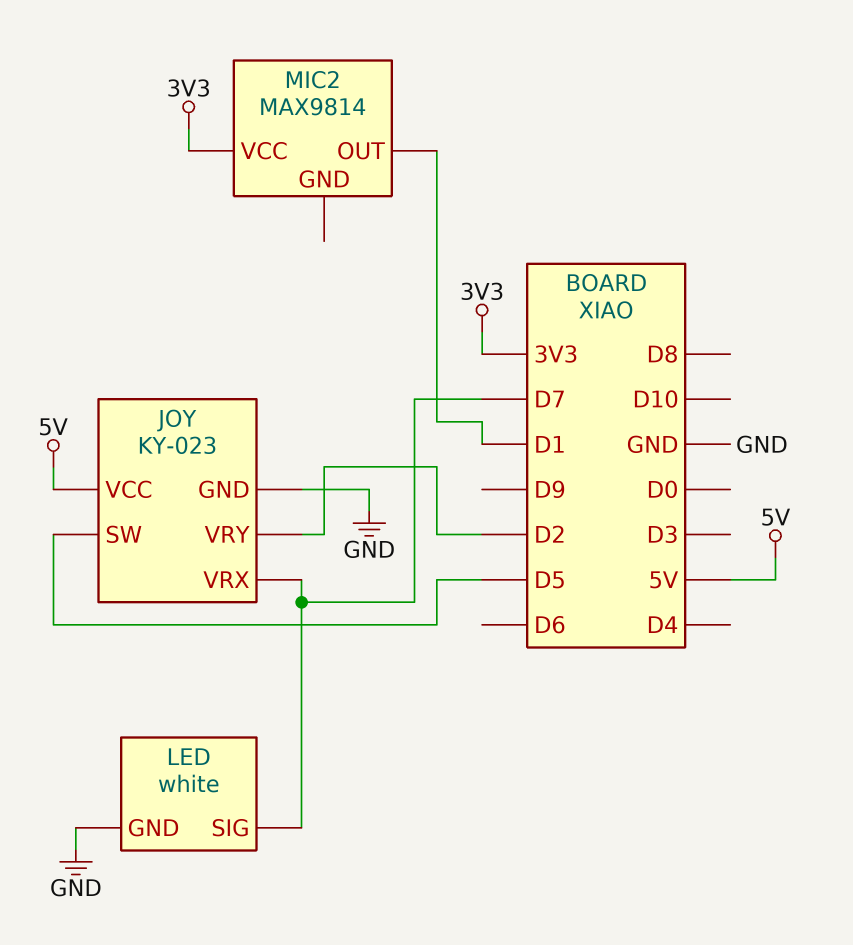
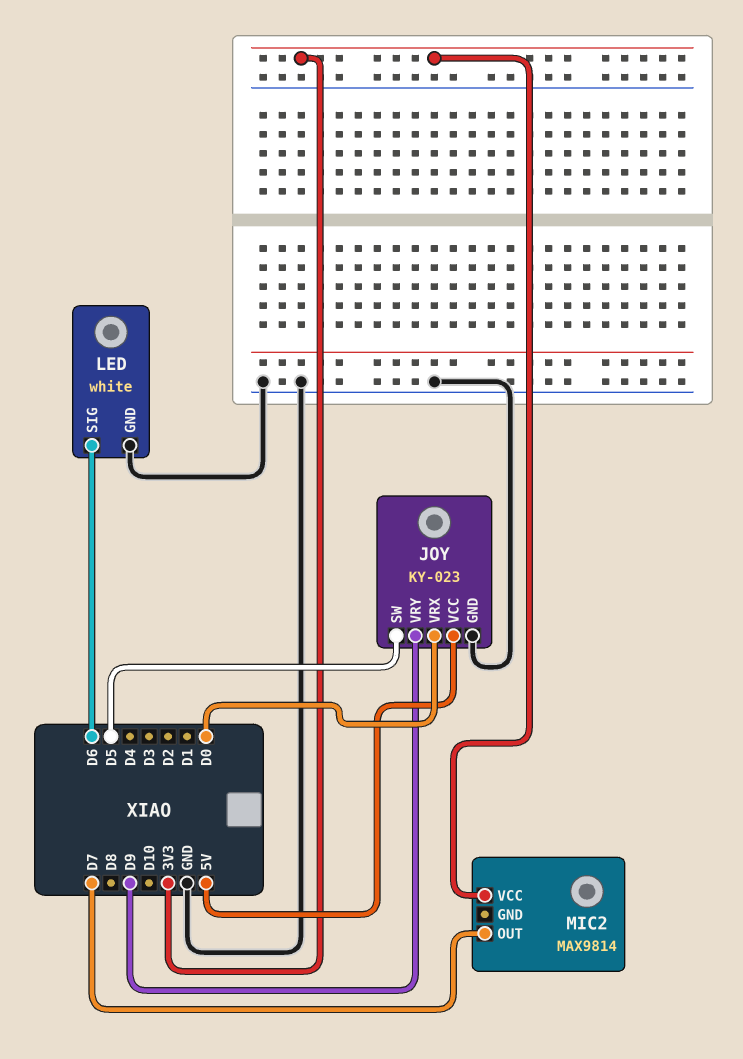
JOY pin VRX: D7 -> D0
JOY pin VRY: D2 -> D9
LED pin SIG: D7 -> D6
MIC2 pin OUT: D1 -> D7

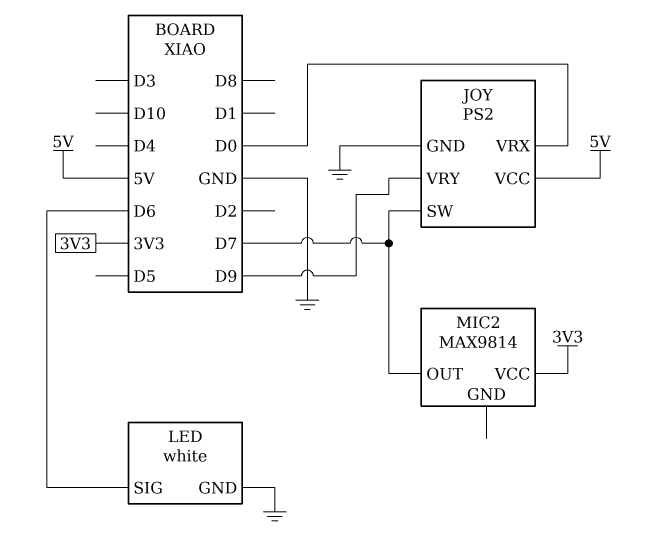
JOY: KY-023 -> PS2
JOY pin SW: D5 -> D7

